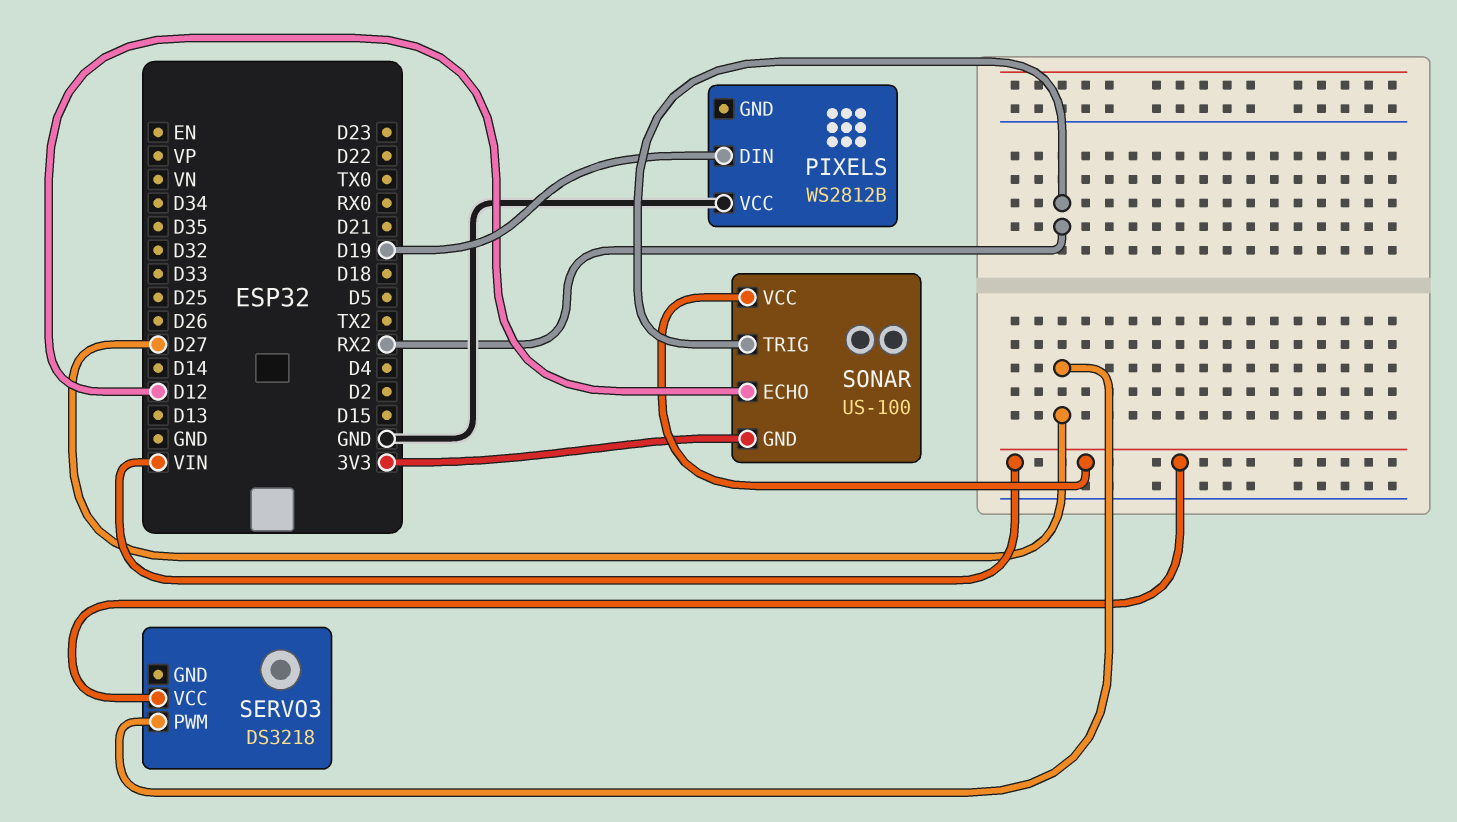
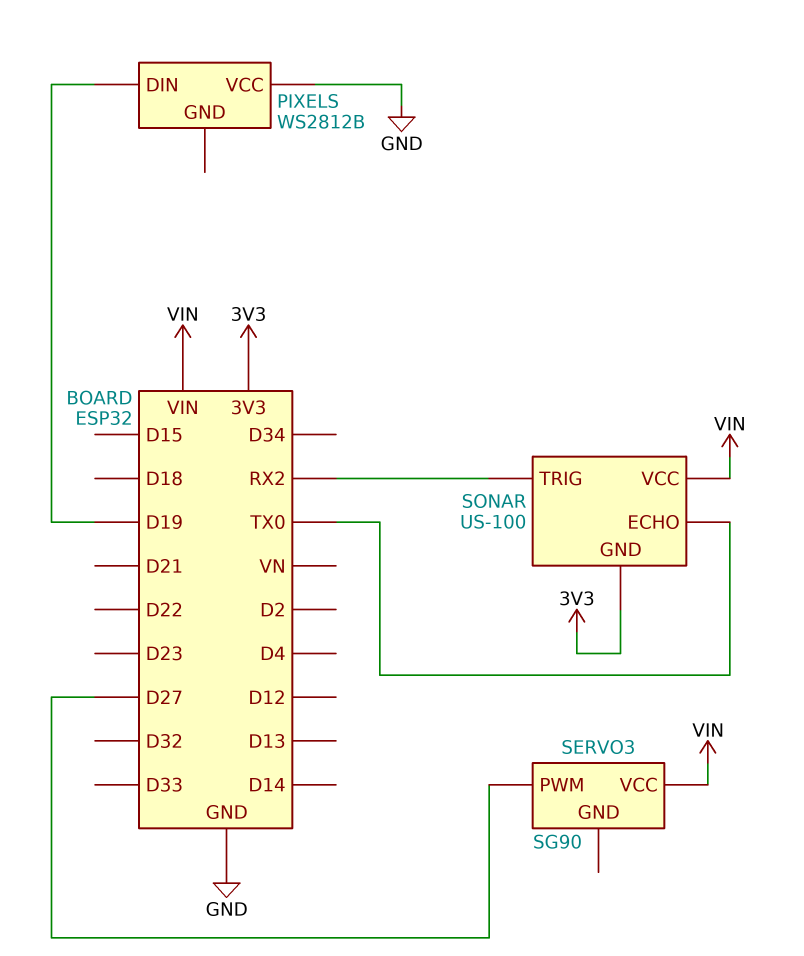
SERVO3: DS3218 -> SG90
SONAR pin ECHO: D12 -> TX0

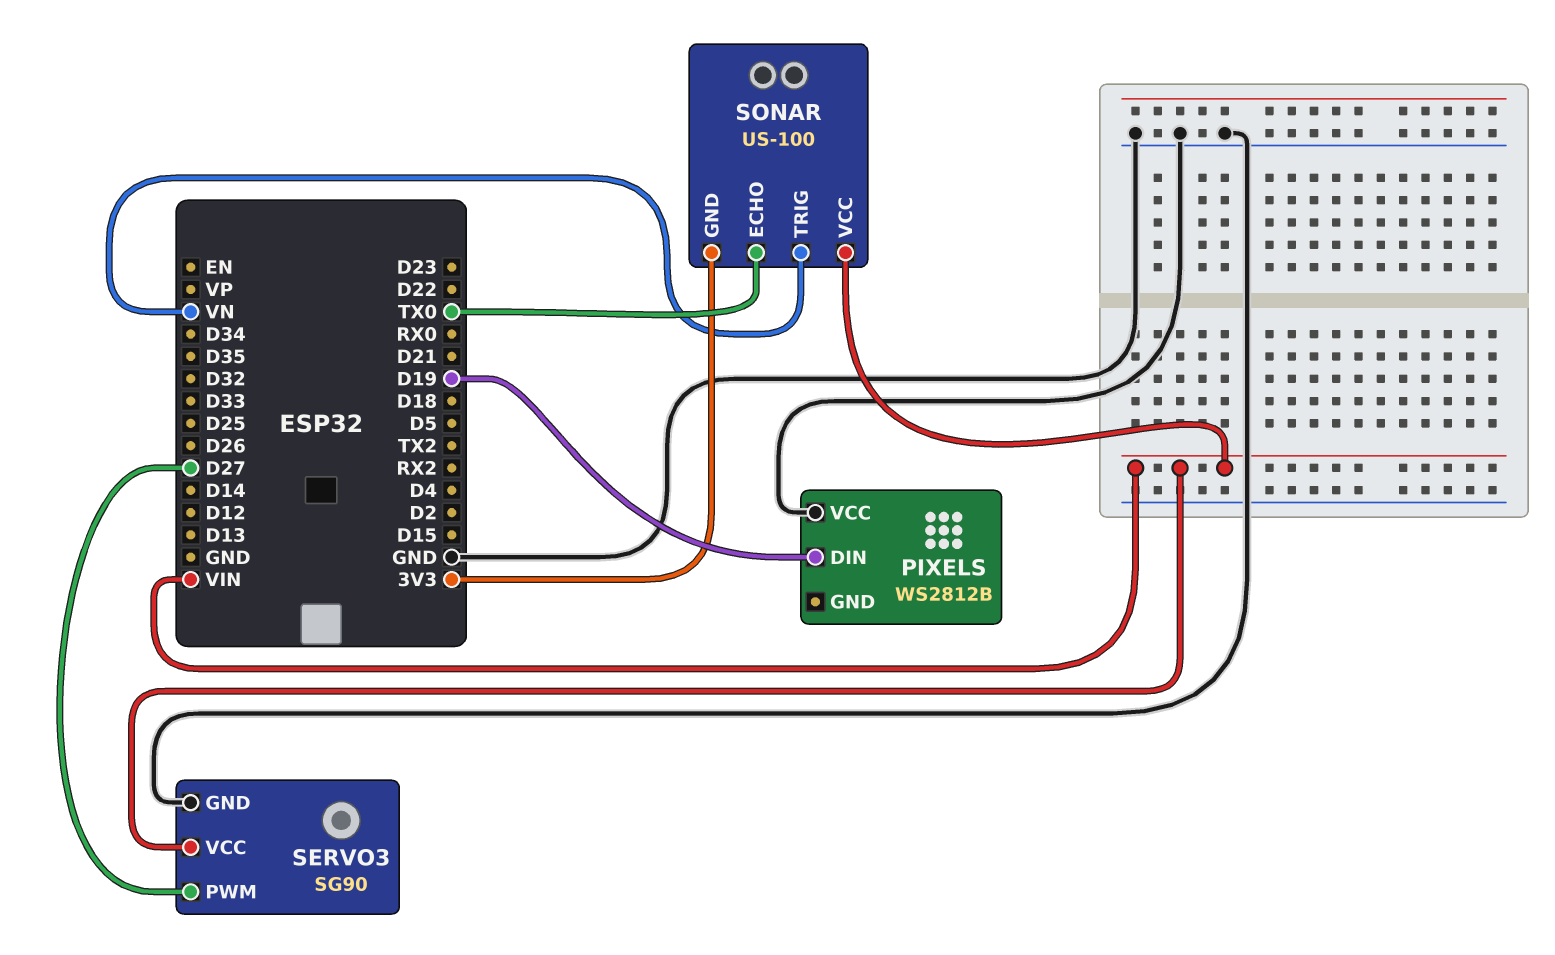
SERVO3 pin GND: none -> GND
SONAR pin TRIG: RX2 -> VN

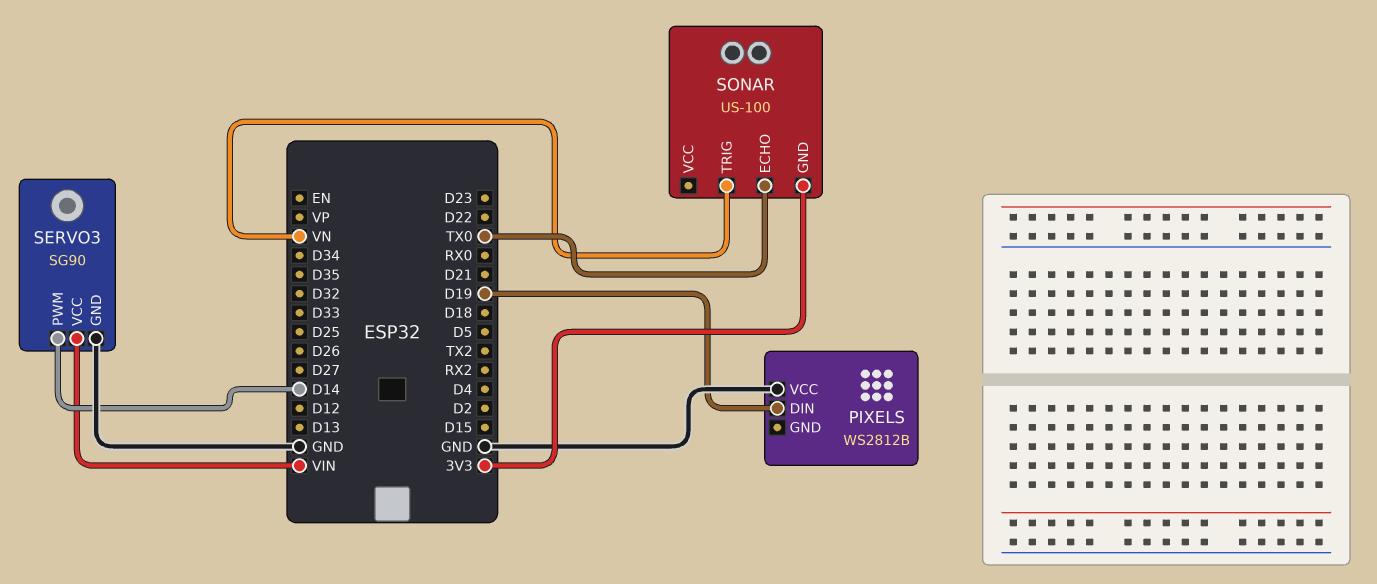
SERVO3 pin PWM: D27 -> D14
SONAR pin VCC: VIN -> none

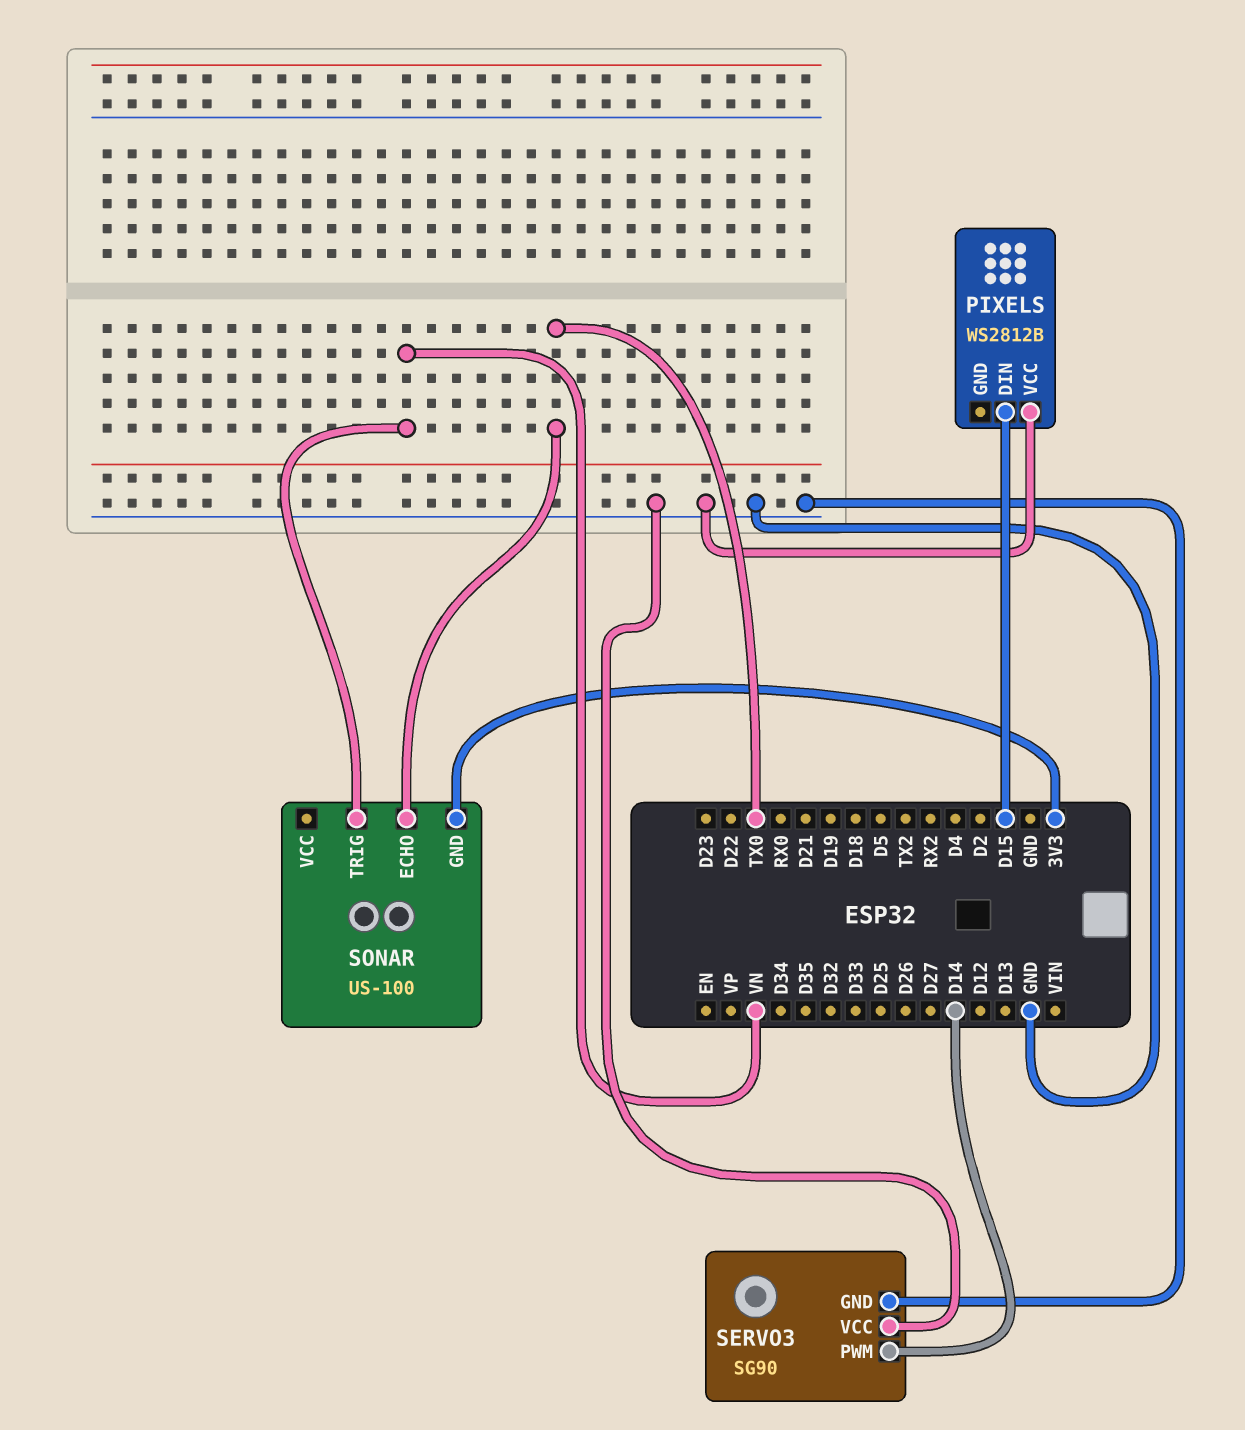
PIXELS pin DIN: D19 -> D15
SERVO3 pin VCC: VIN -> GND

